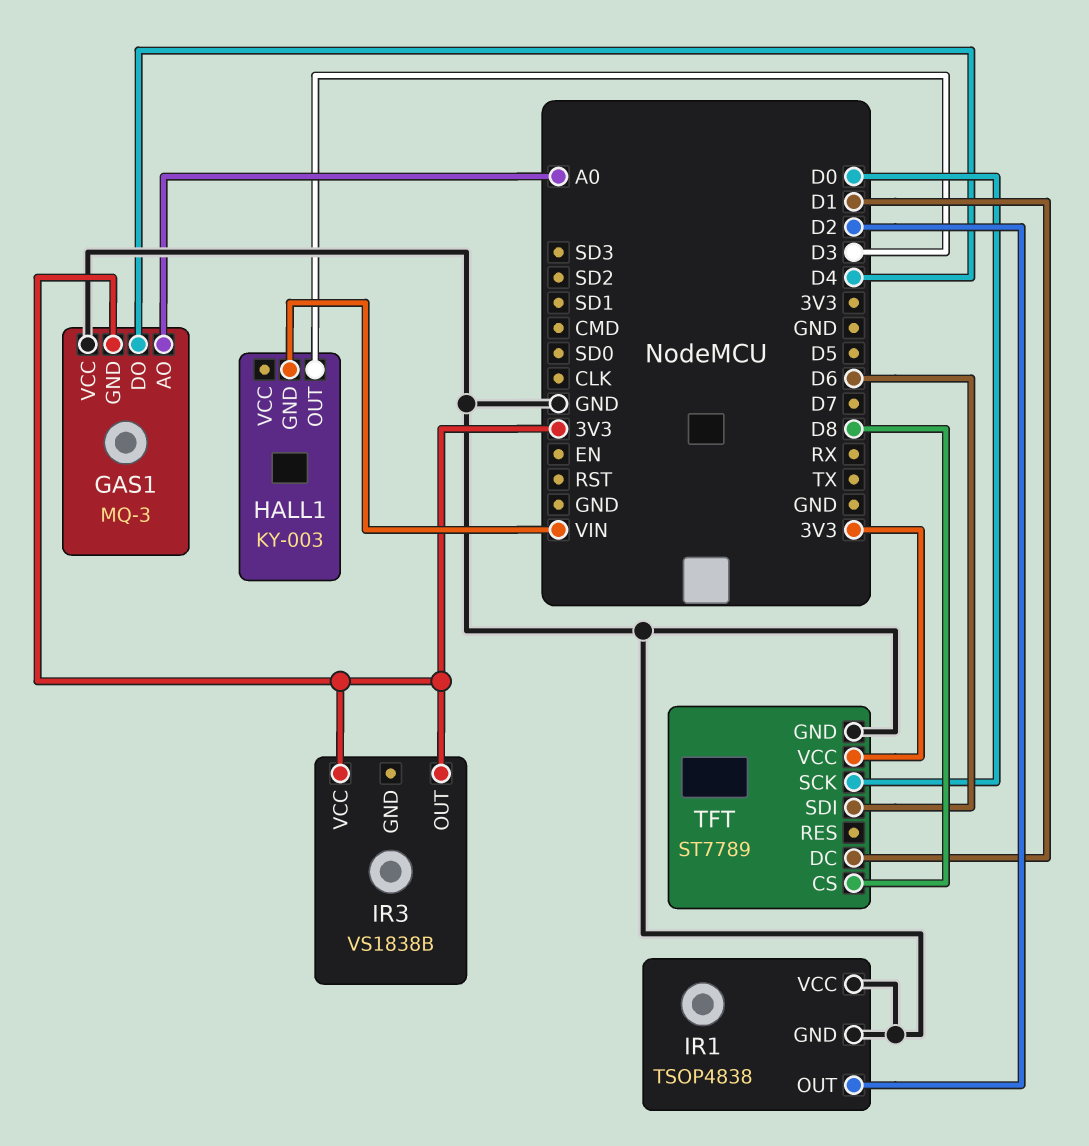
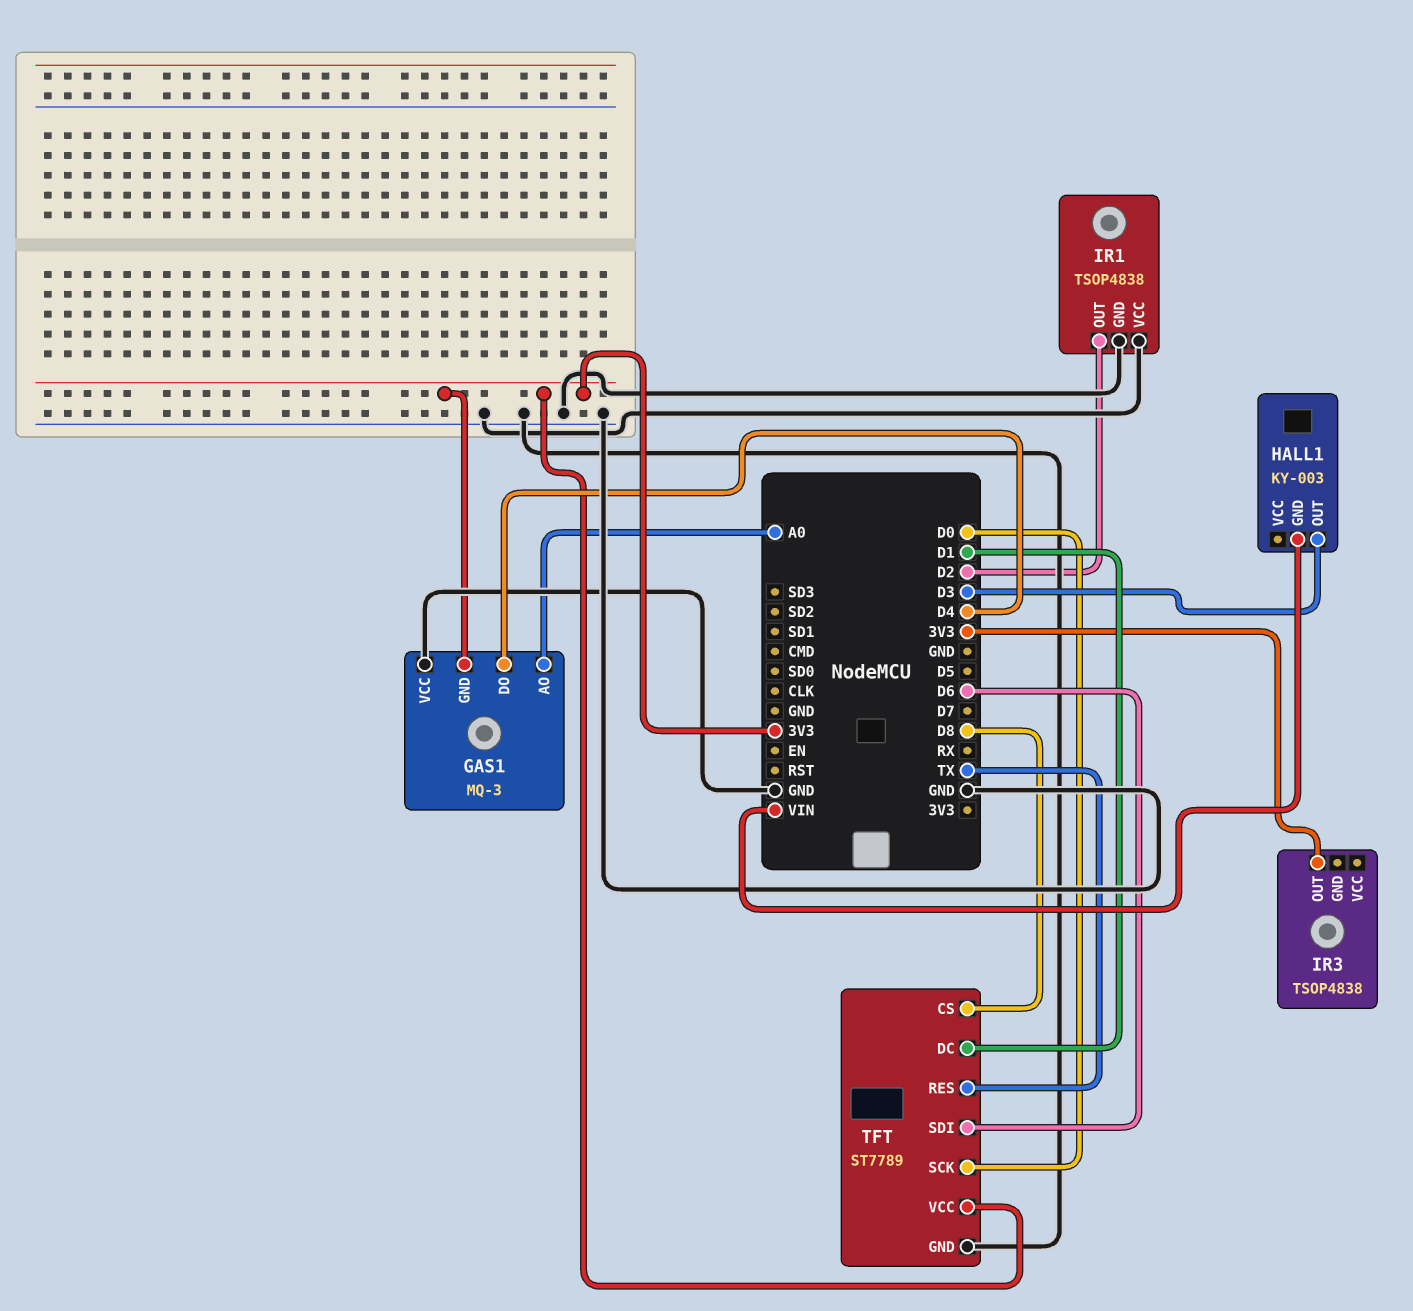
IR3: VS1838B -> TSOP4838
IR3 pin VCC: 3V3 -> none
TFT pin RES: none -> TX

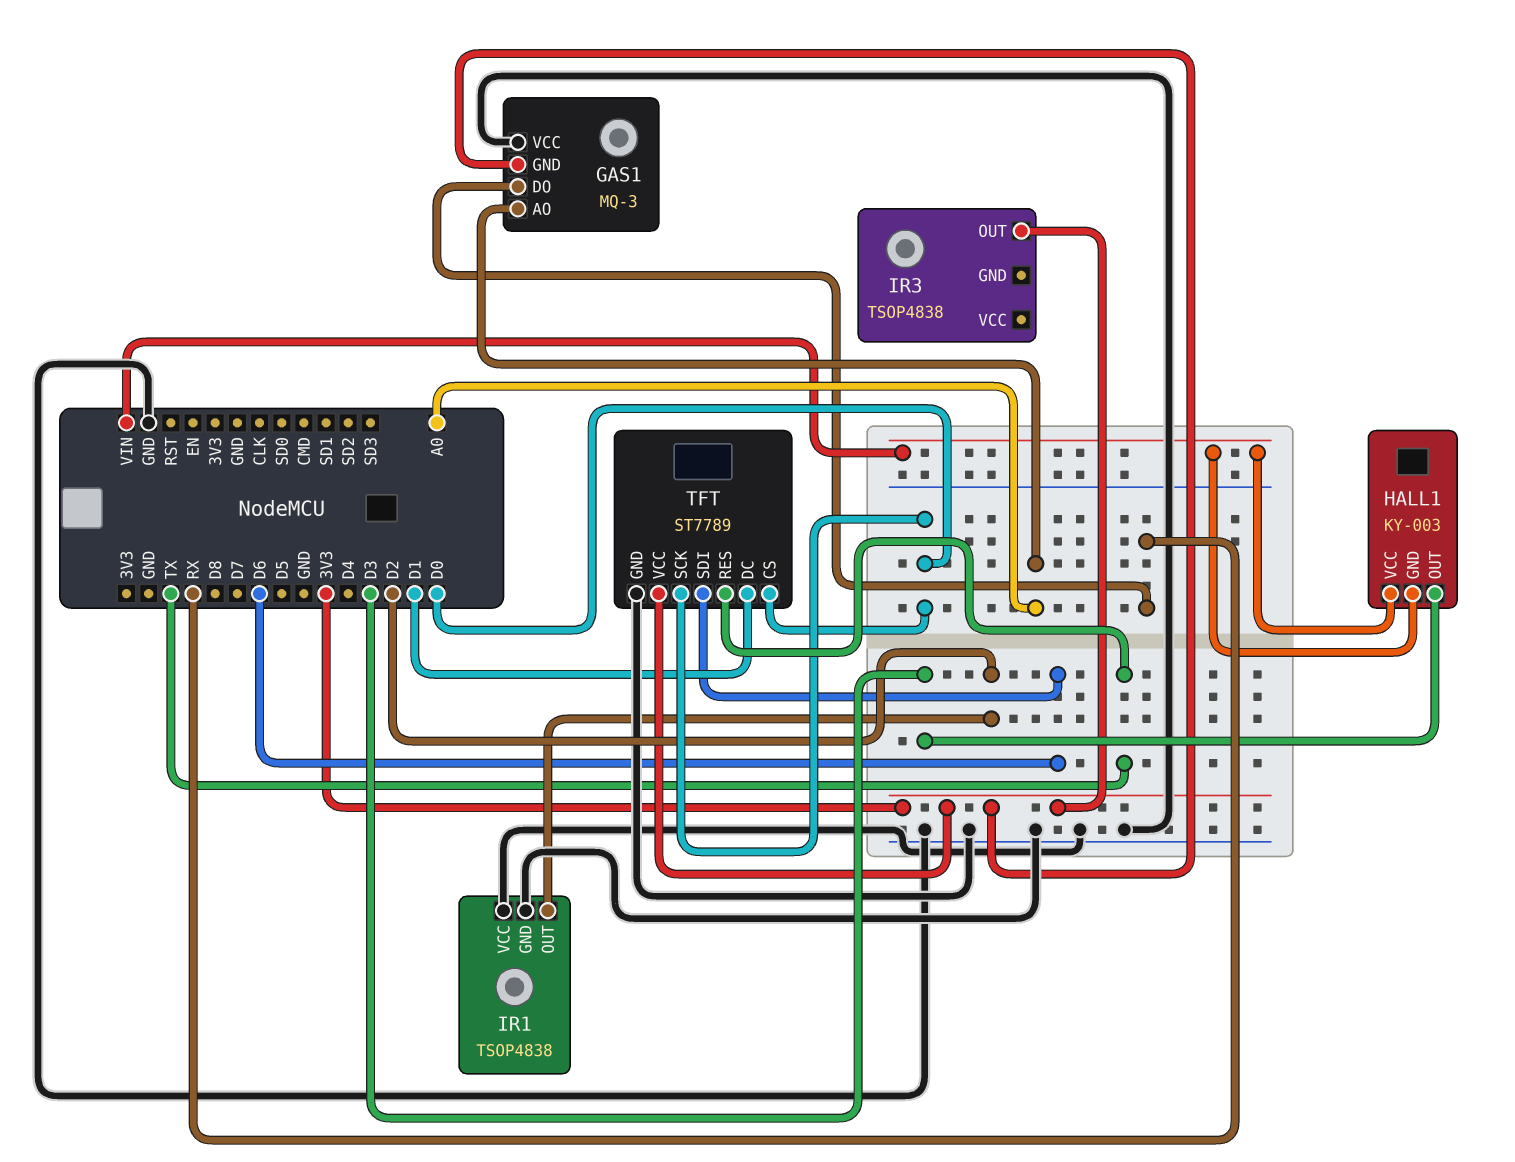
GAS1 pin DO: D4 -> RX
HALL1 pin VCC: none -> VIN
TFT pin CS: D8 -> D0

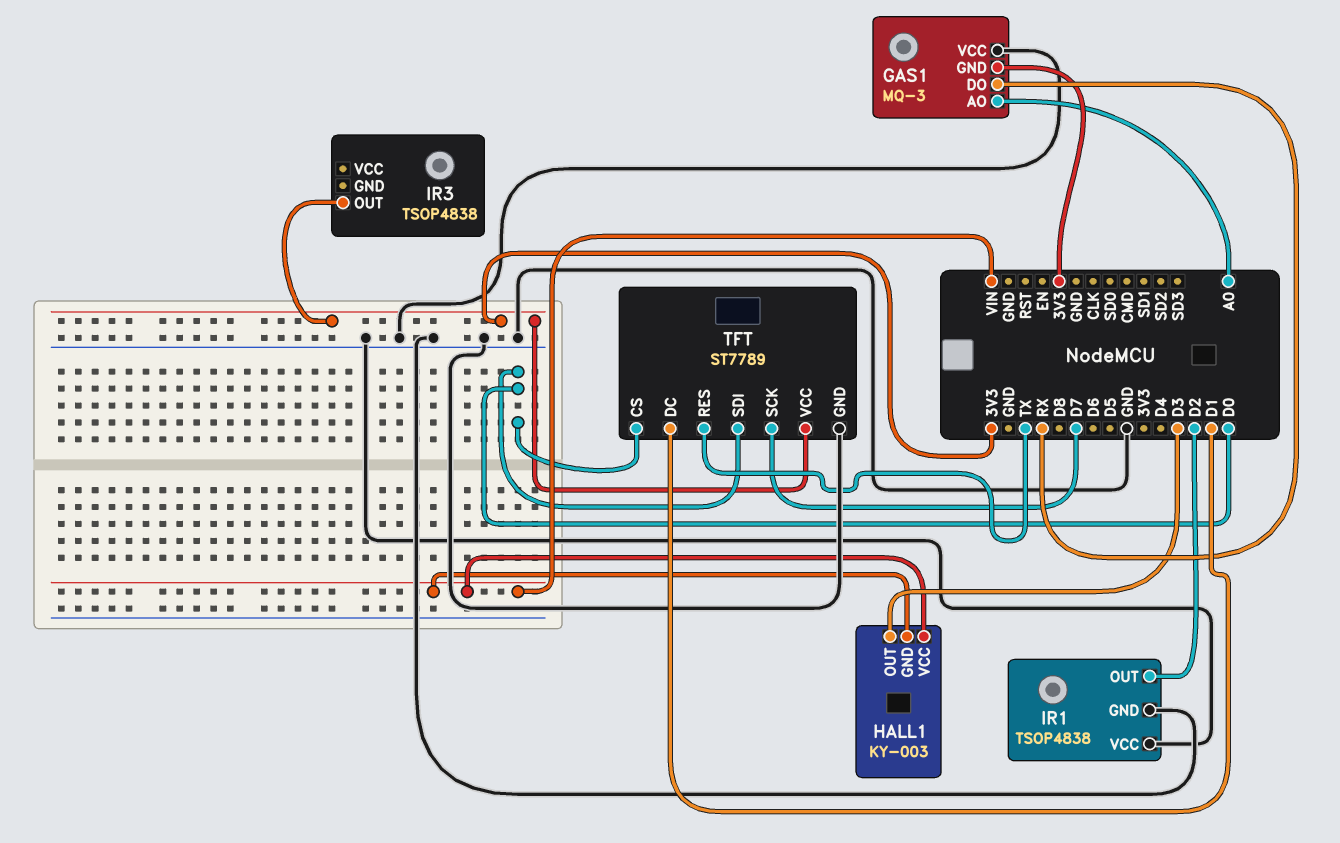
TFT pin SCK: D0 -> D7
TFT pin SDI: D6 -> D0

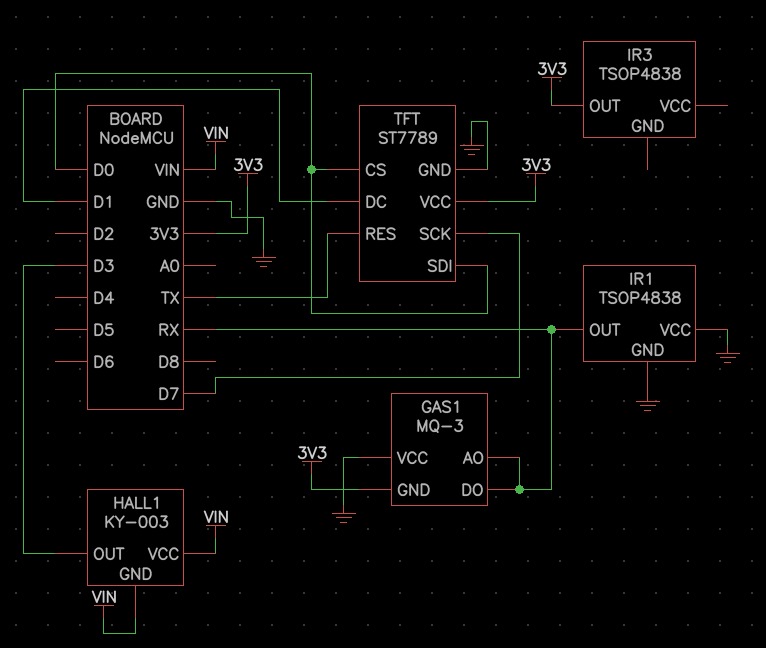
GAS1 pin AO: A0 -> RX
IR1 pin OUT: D2 -> RX

